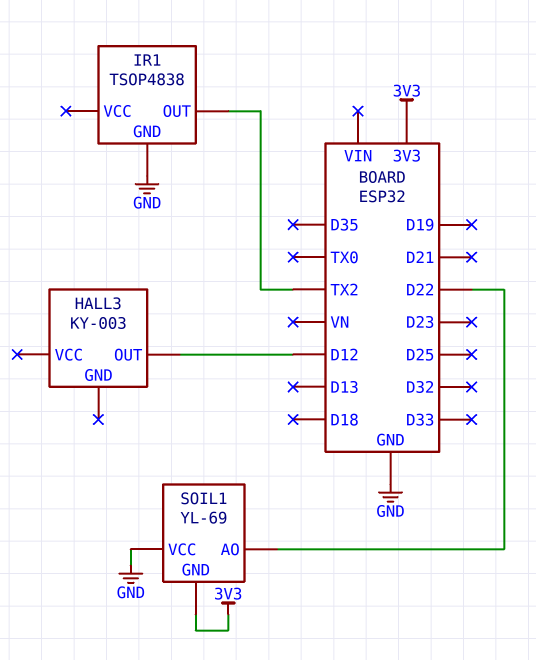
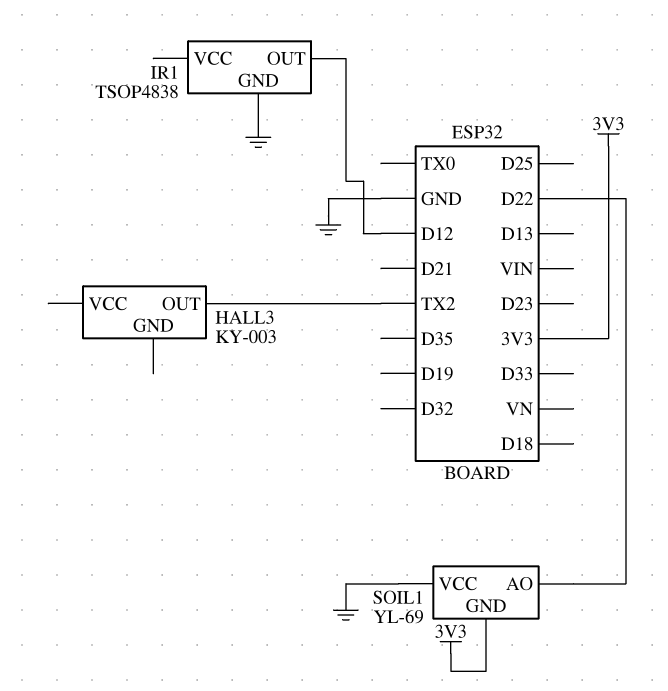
HALL3 pin OUT: D12 -> TX2
IR1 pin OUT: TX2 -> D12

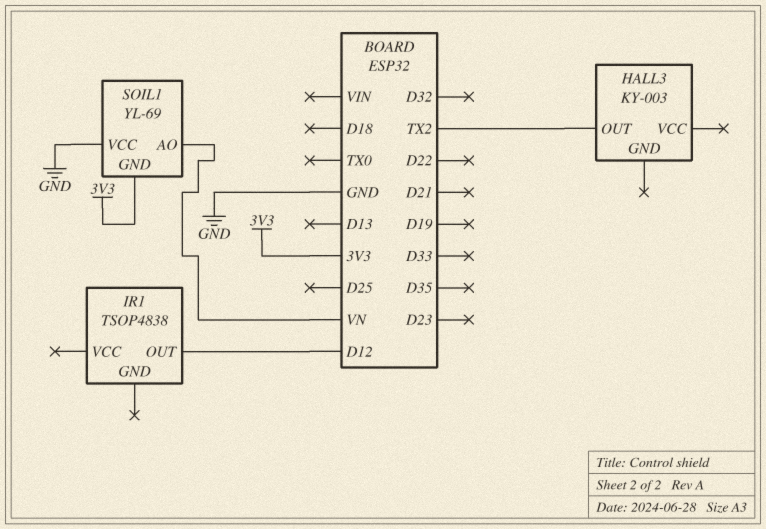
IR1 pin GND: GND -> none
SOIL1 pin AO: D22 -> VN

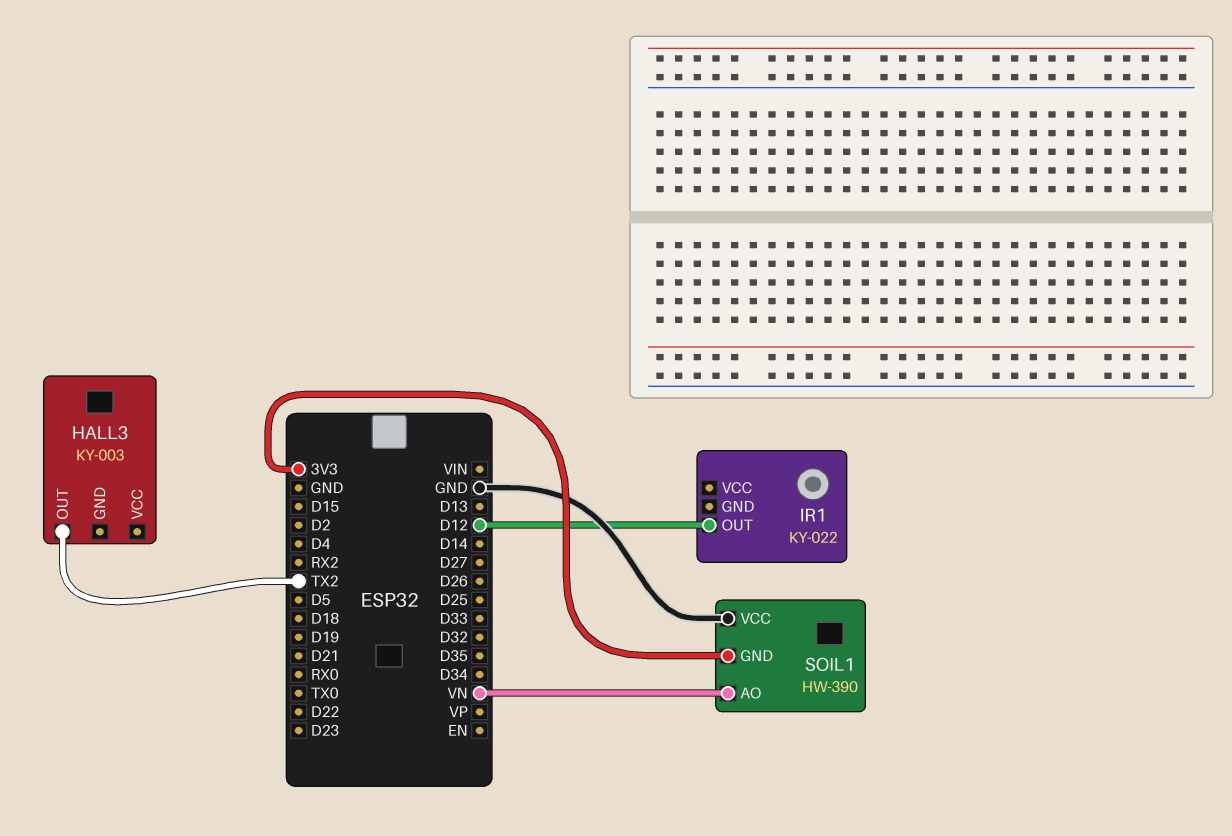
IR1: TSOP4838 -> KY-022
SOIL1: YL-69 -> HW-390

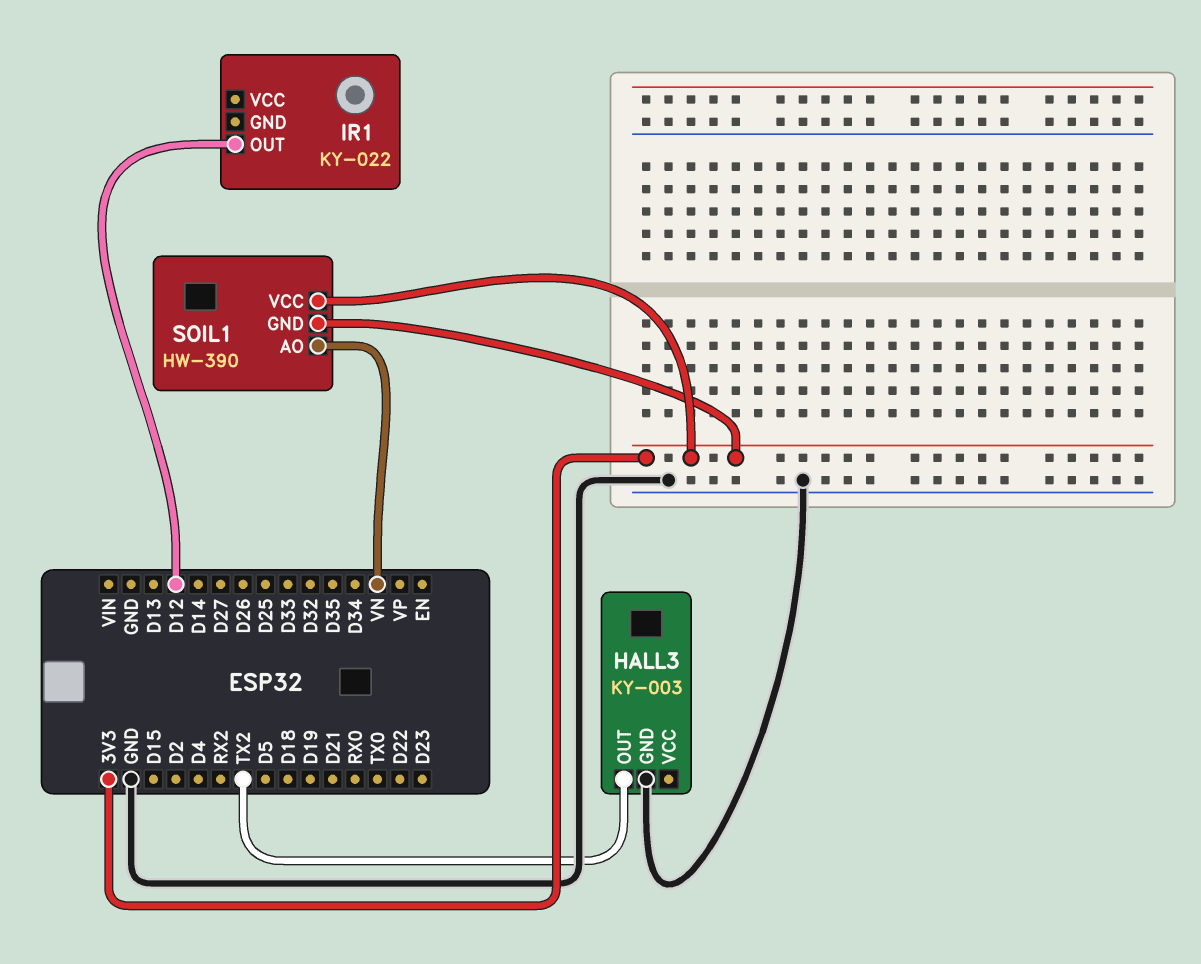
HALL3 pin GND: none -> GND
SOIL1 pin VCC: GND -> 3V3

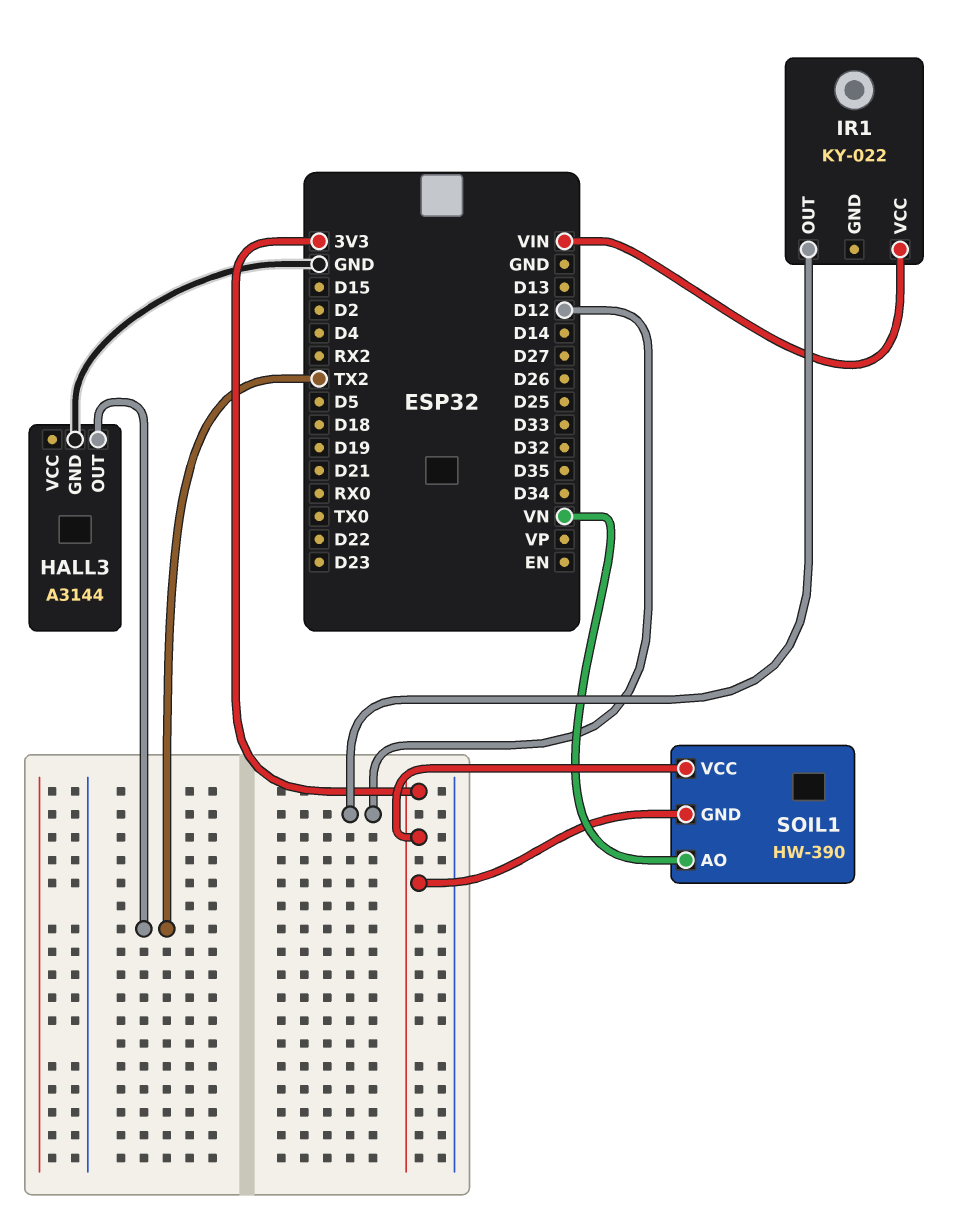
HALL3: KY-003 -> A3144
IR1 pin VCC: none -> VIN

